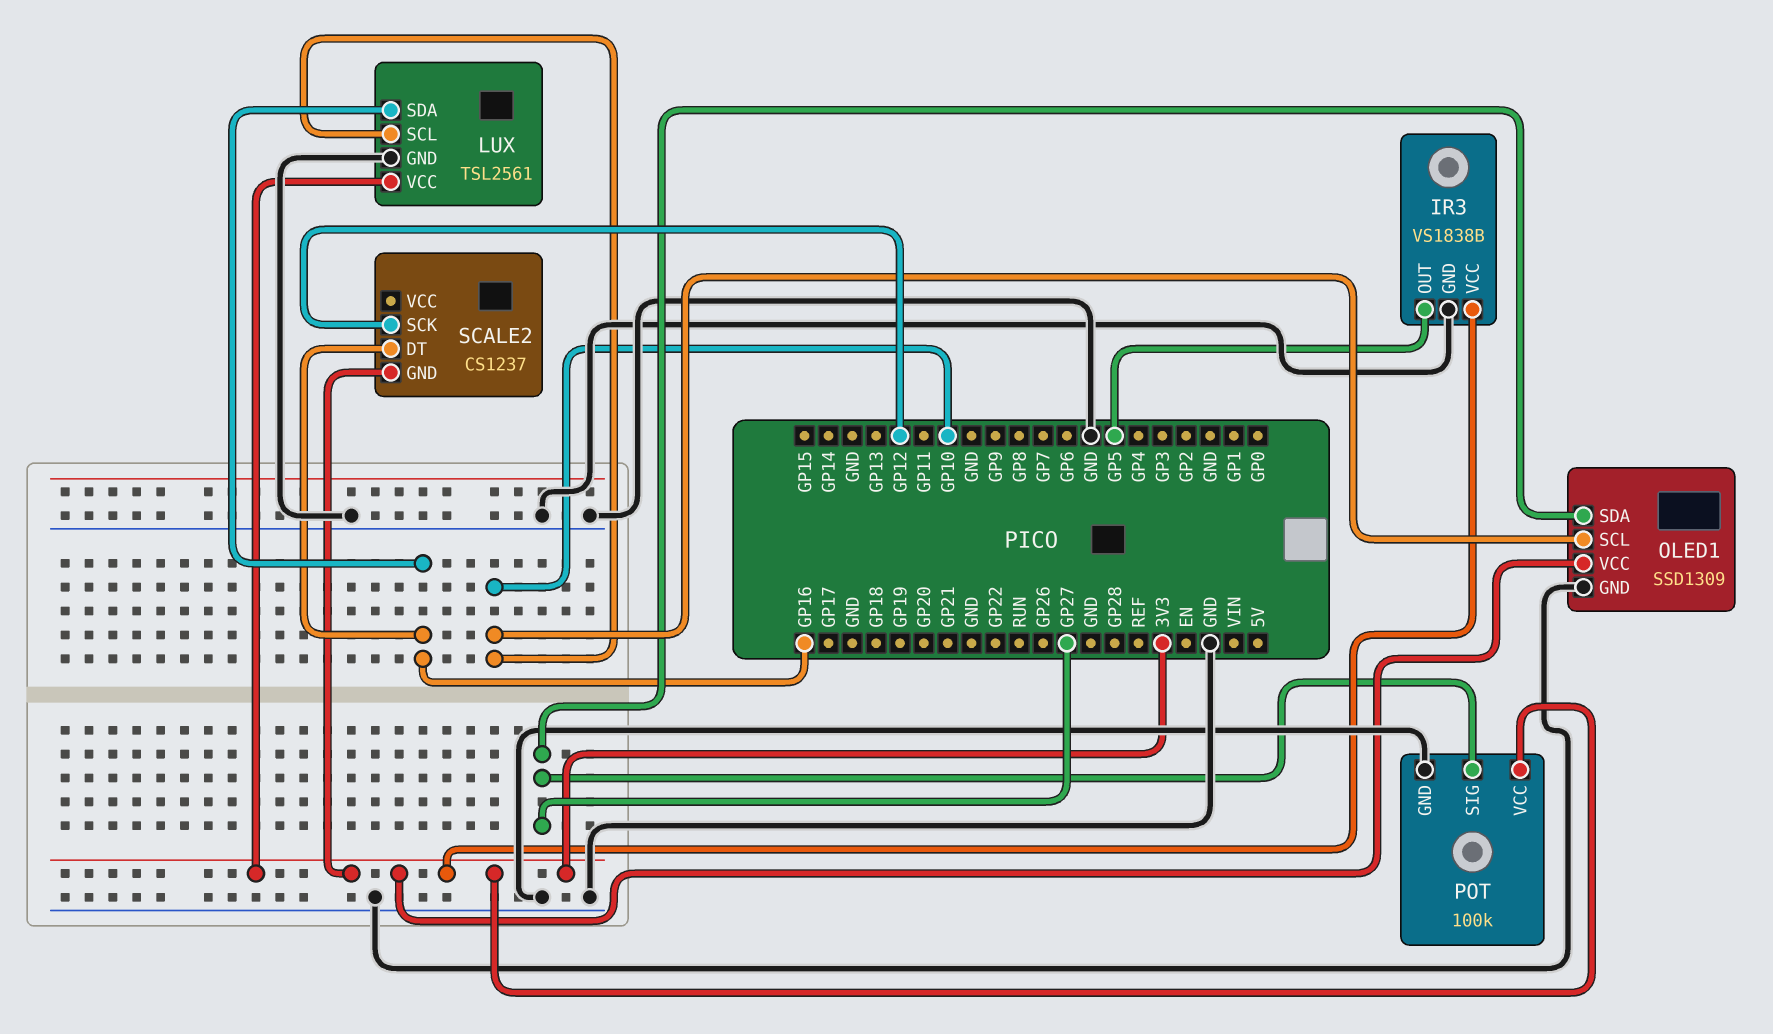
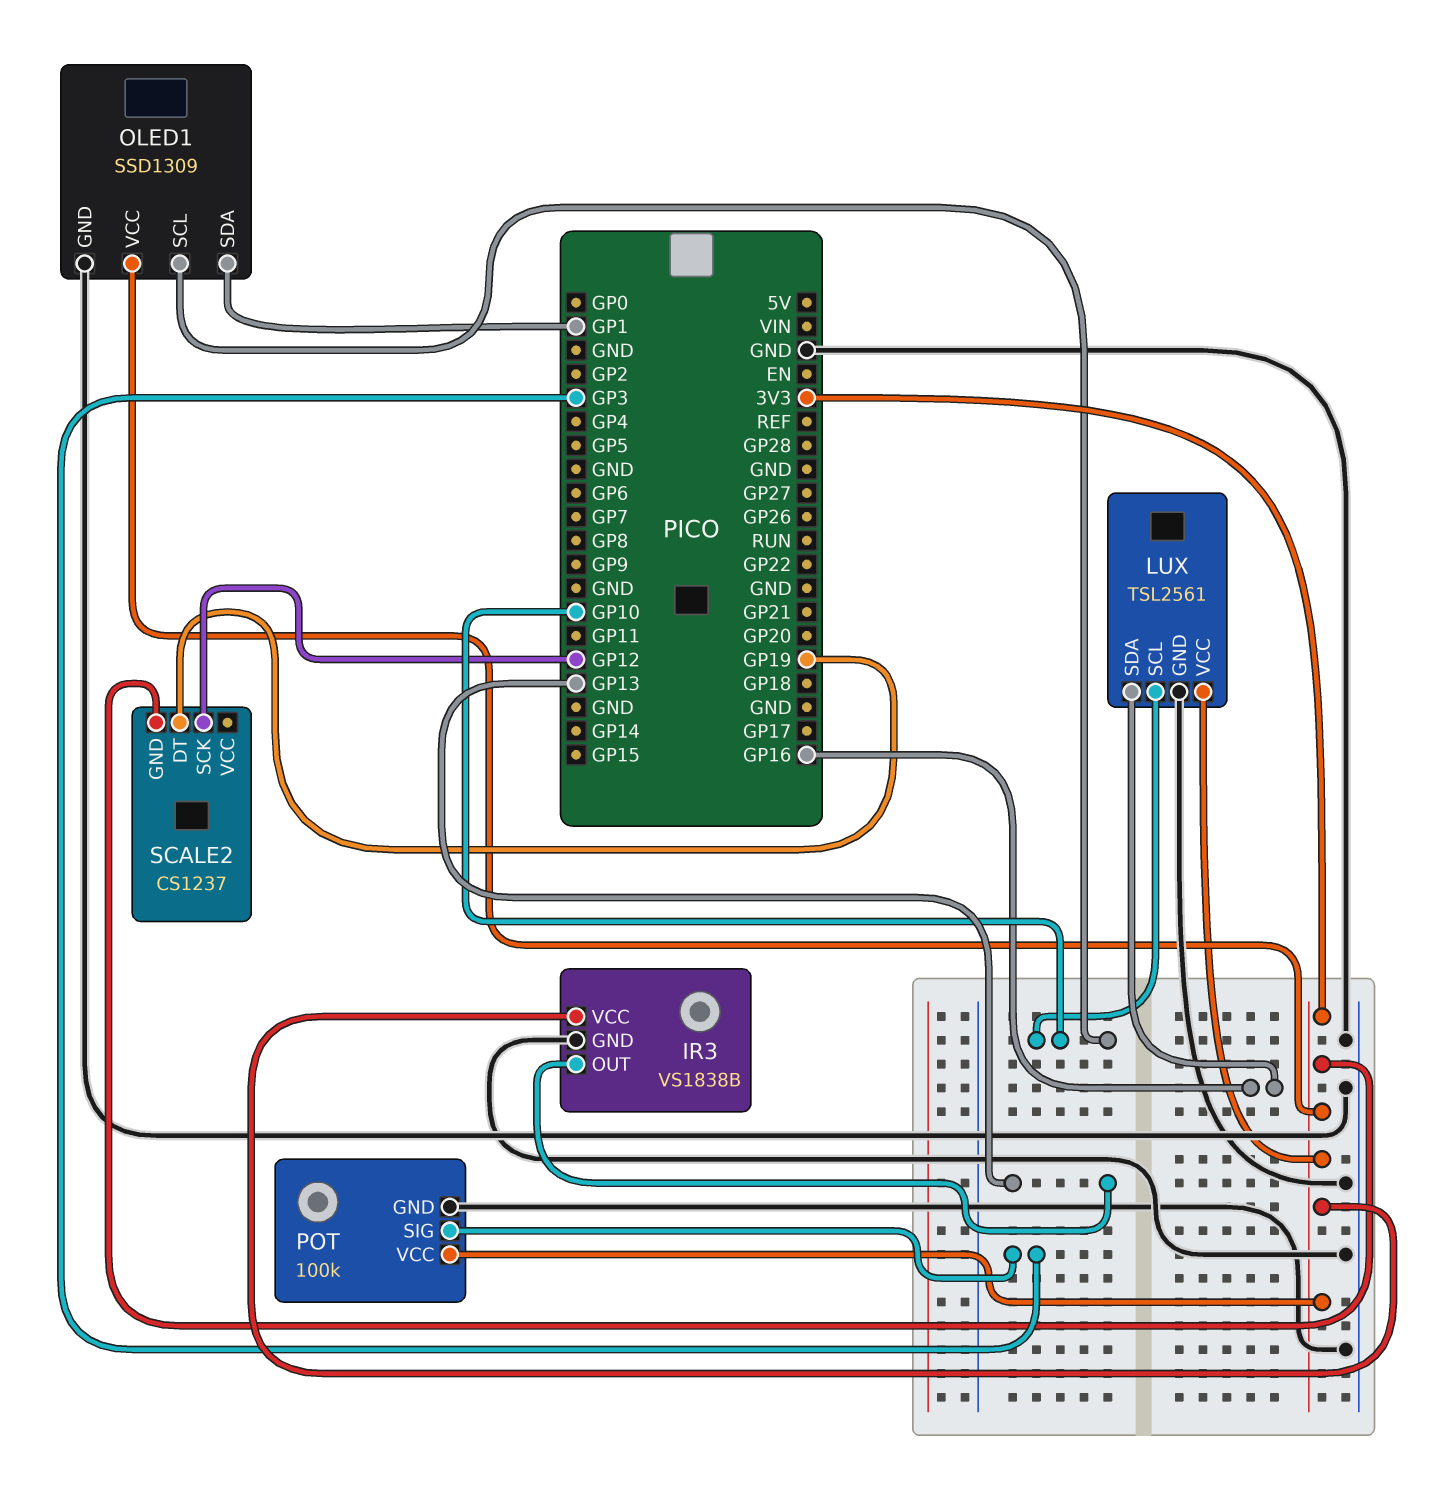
IR3 pin OUT: GP5 -> GP13
OLED1 pin SDA: GP27 -> GP1
POT pin SIG: GP27 -> GP3
SCALE2 pin DT: GP16 -> GP19

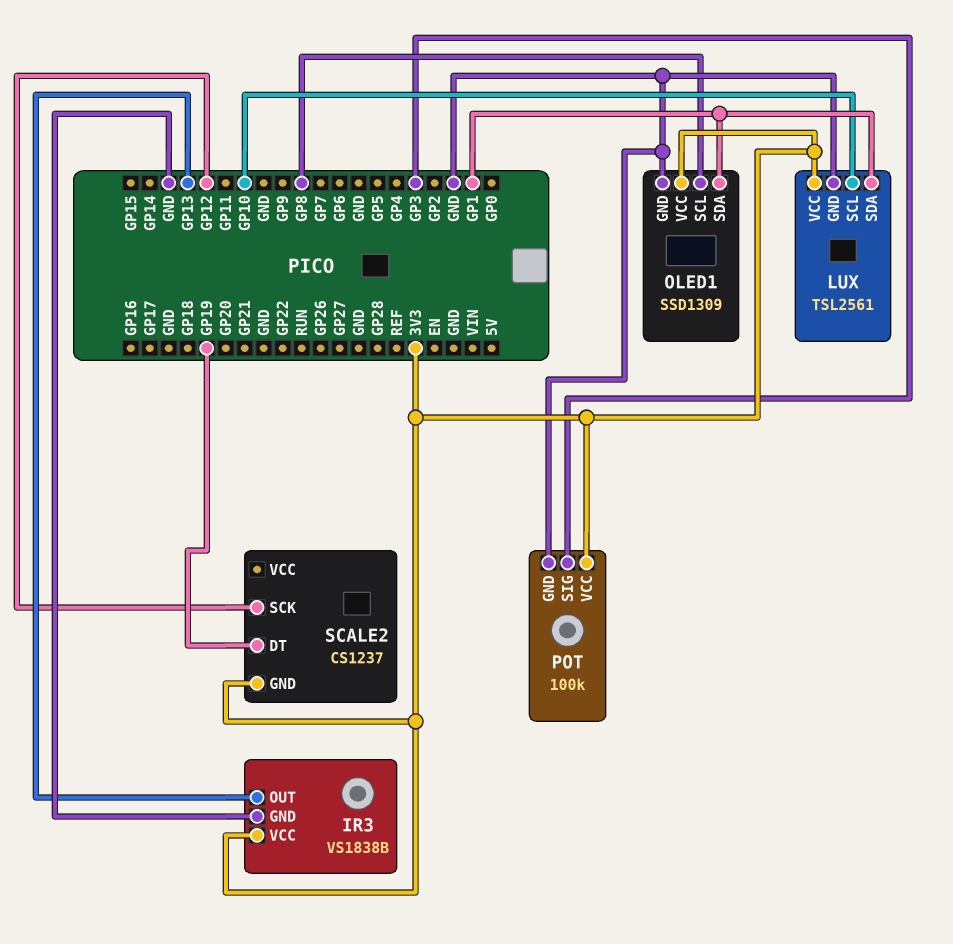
LUX pin SDA: GP16 -> GP1
OLED1 pin SCL: GP10 -> GP8

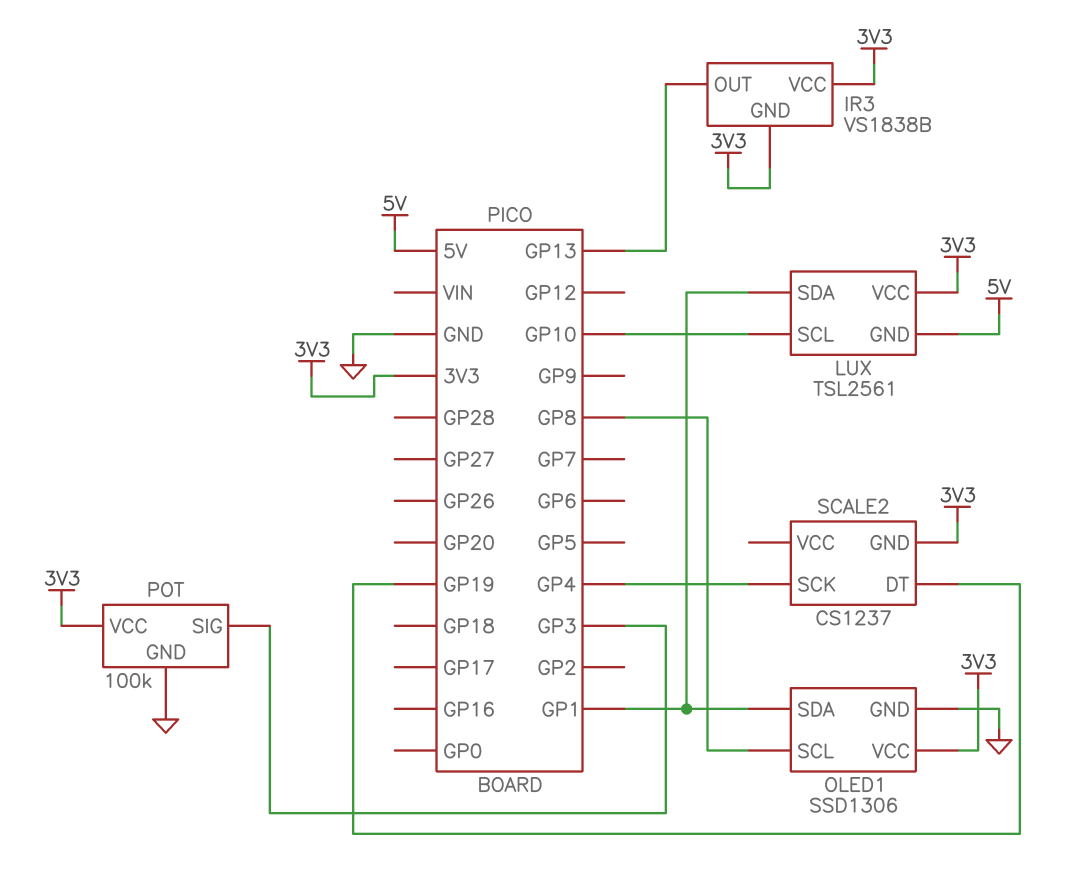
IR3 pin GND: GND -> 3V3
LUX pin GND: GND -> 5V
OLED1: SSD1309 -> SSD1306
SCALE2 pin SCK: GP12 -> GP4

